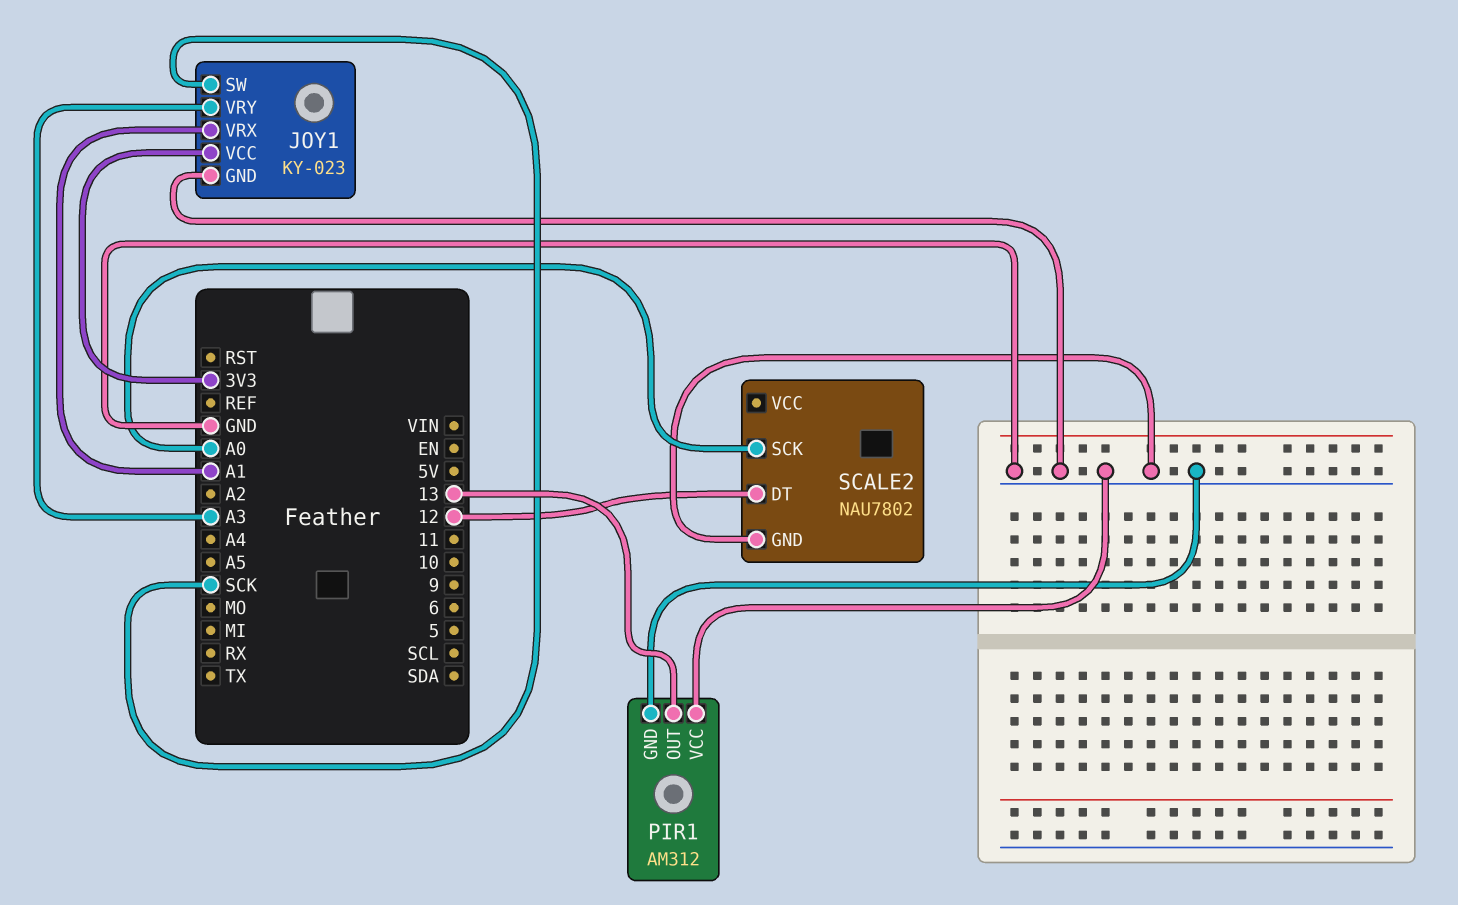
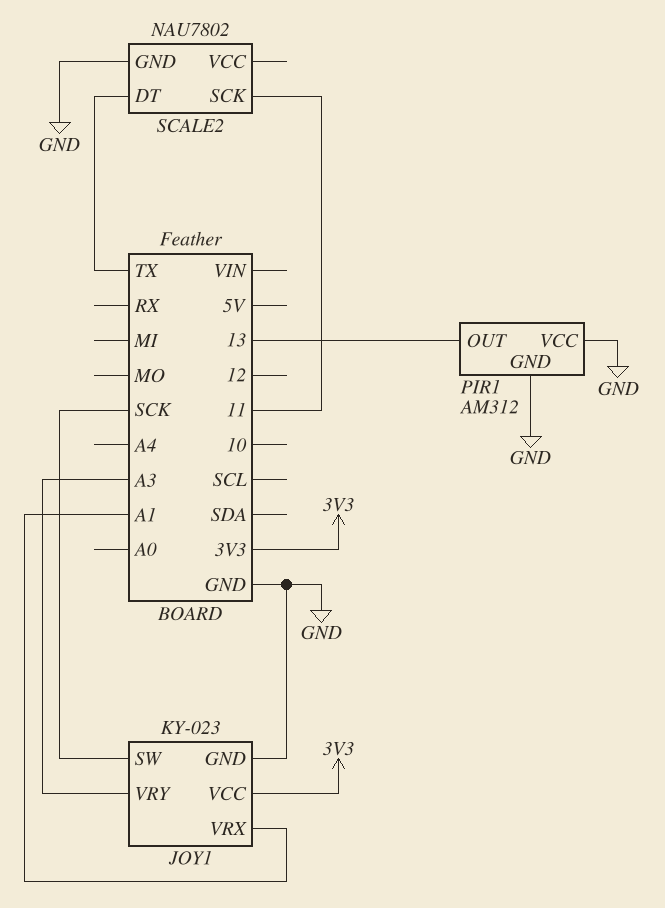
SCALE2 pin DT: 12 -> TX
SCALE2 pin SCK: A0 -> 11

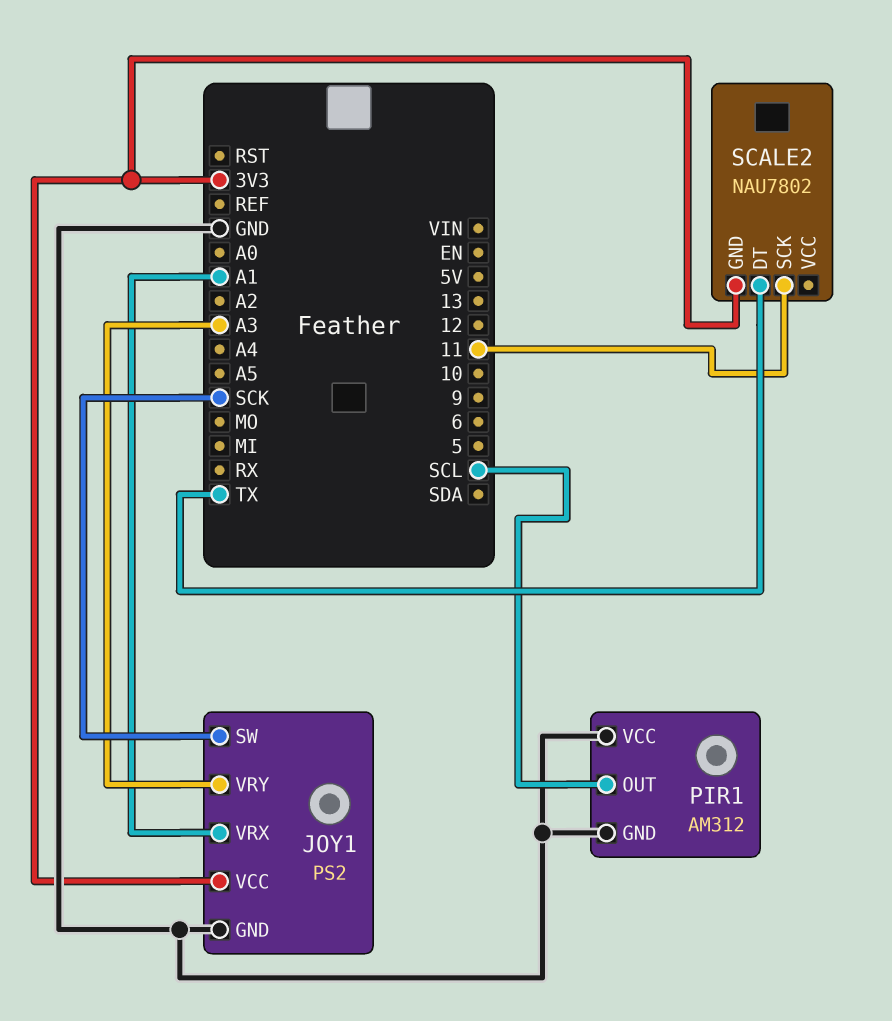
JOY1: KY-023 -> PS2
PIR1 pin OUT: 13 -> SCL
SCALE2 pin GND: GND -> 3V3

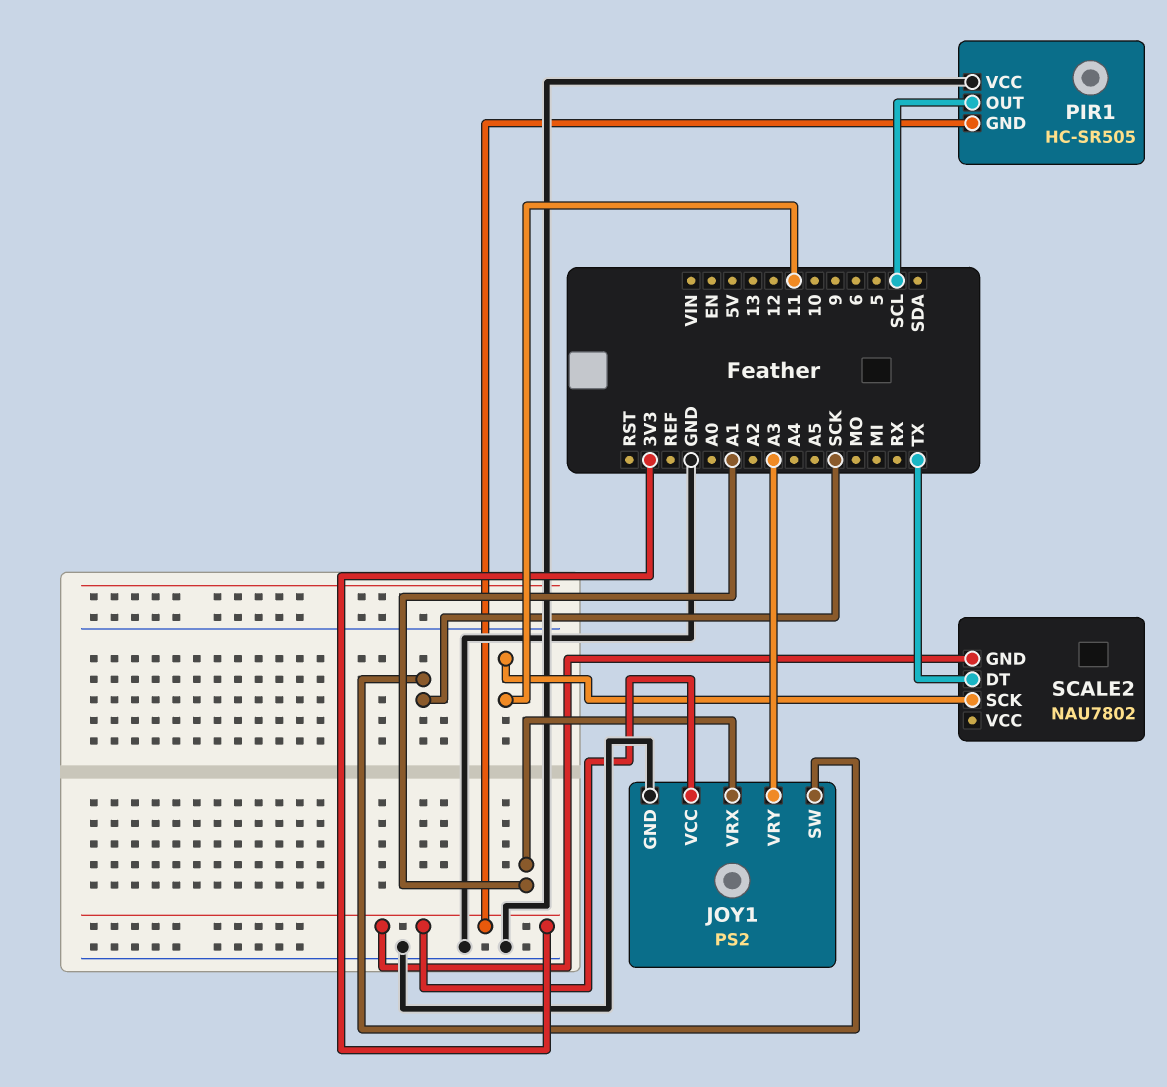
PIR1: AM312 -> HC-SR505
PIR1 pin GND: GND -> 3V3

